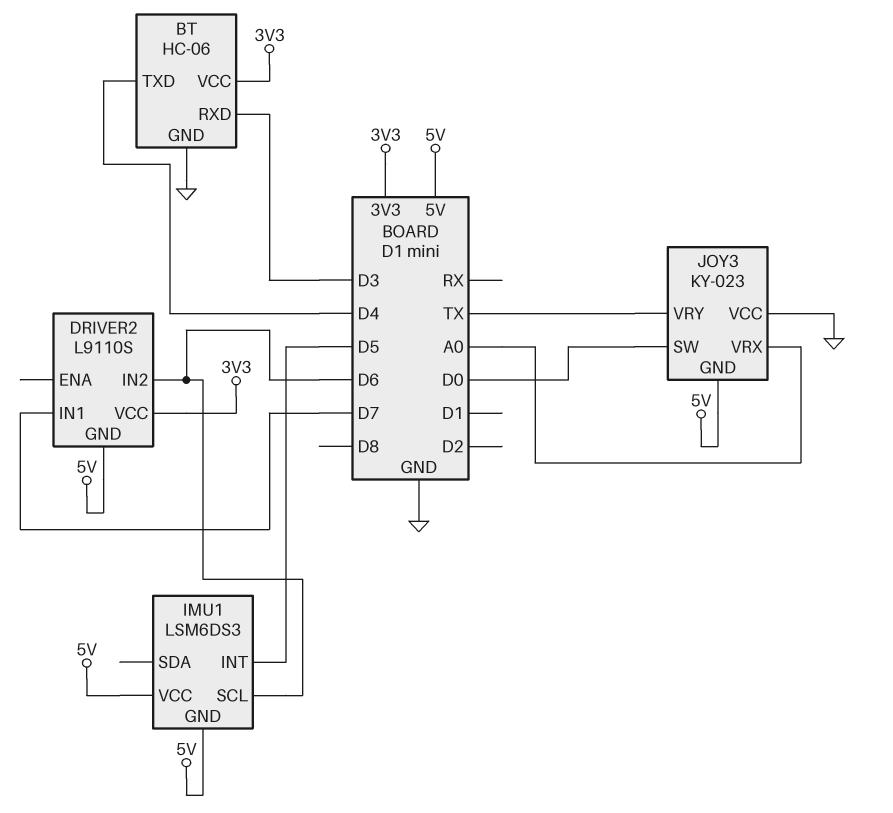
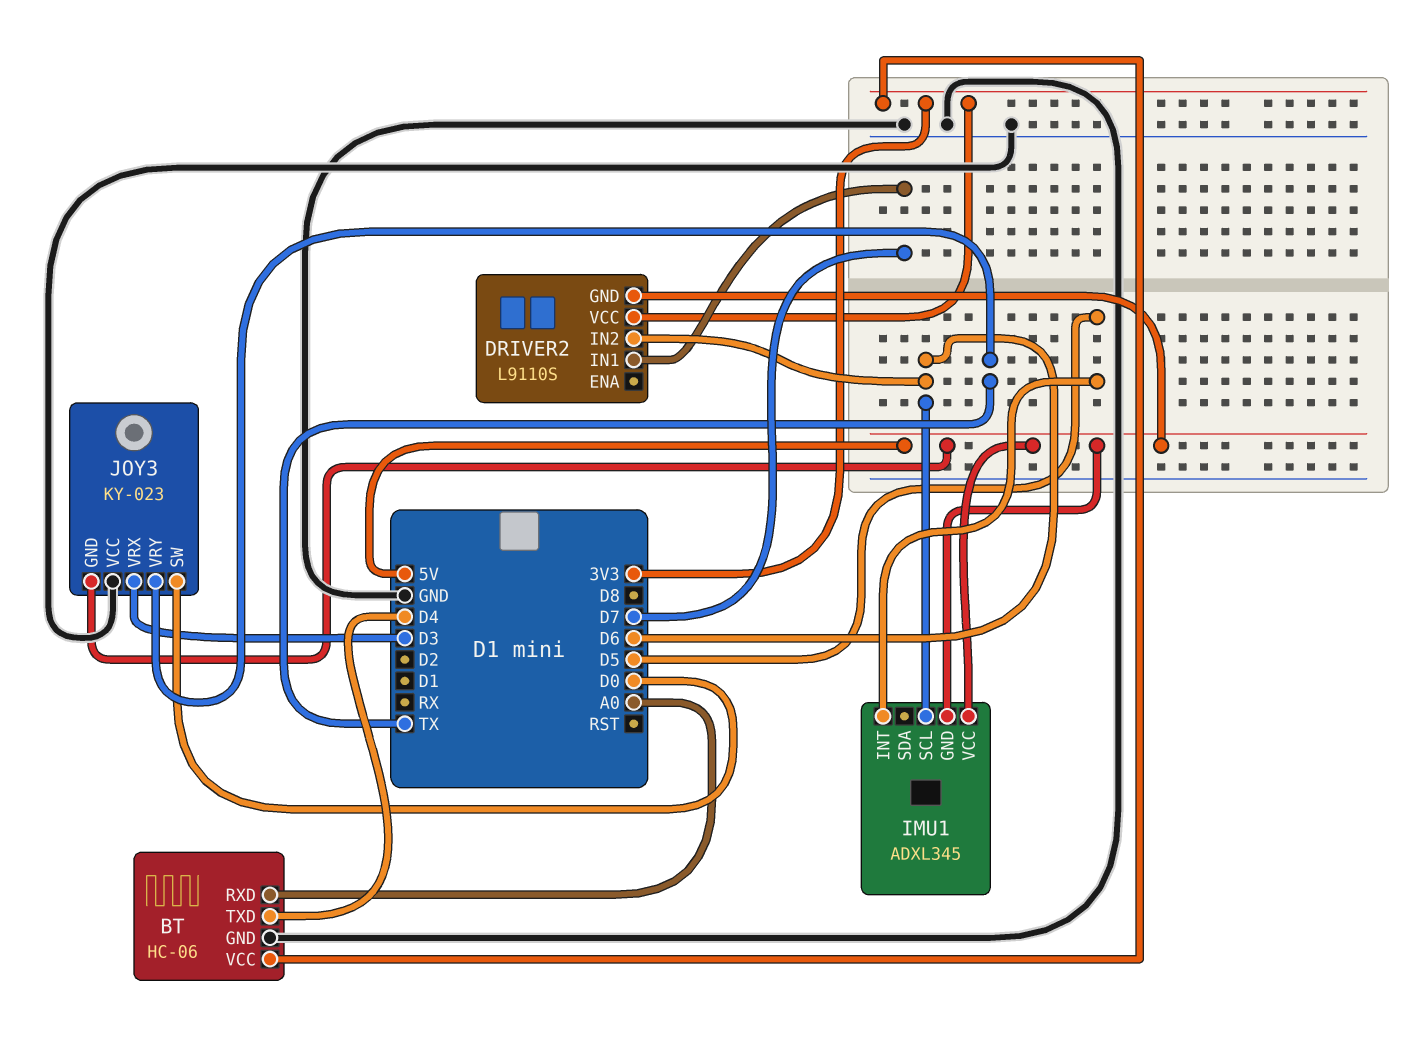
BT pin RXD: D3 -> A0
IMU1: LSM6DS3 -> ADXL345
JOY3 pin VRX: A0 -> D3

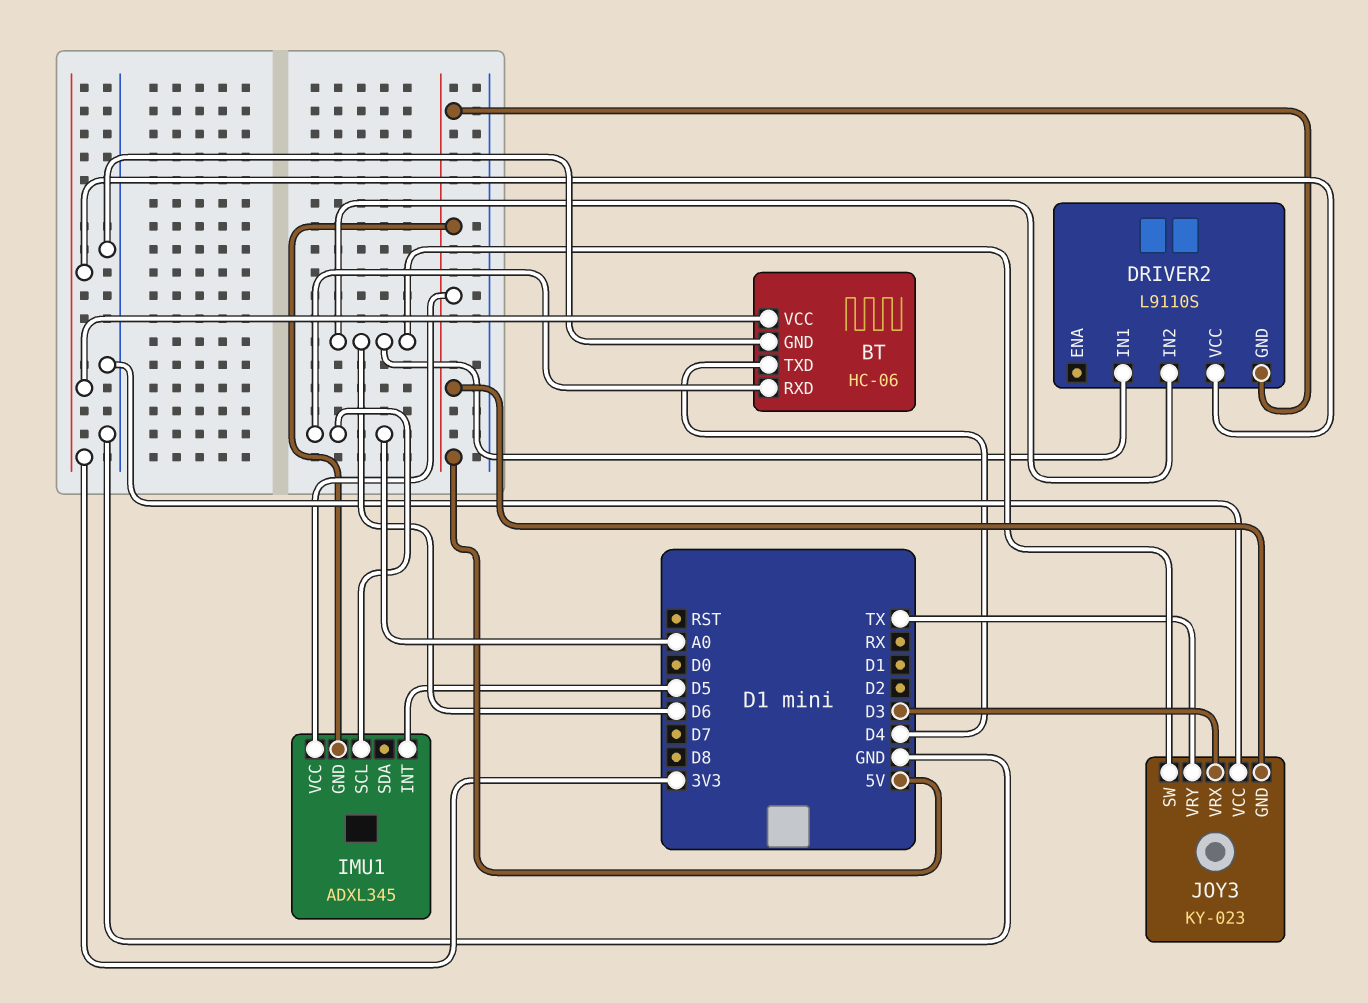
DRIVER2 pin IN1: D7 -> D6
IMU1 pin SCL: D6 -> A0
JOY3 pin SW: D0 -> D6

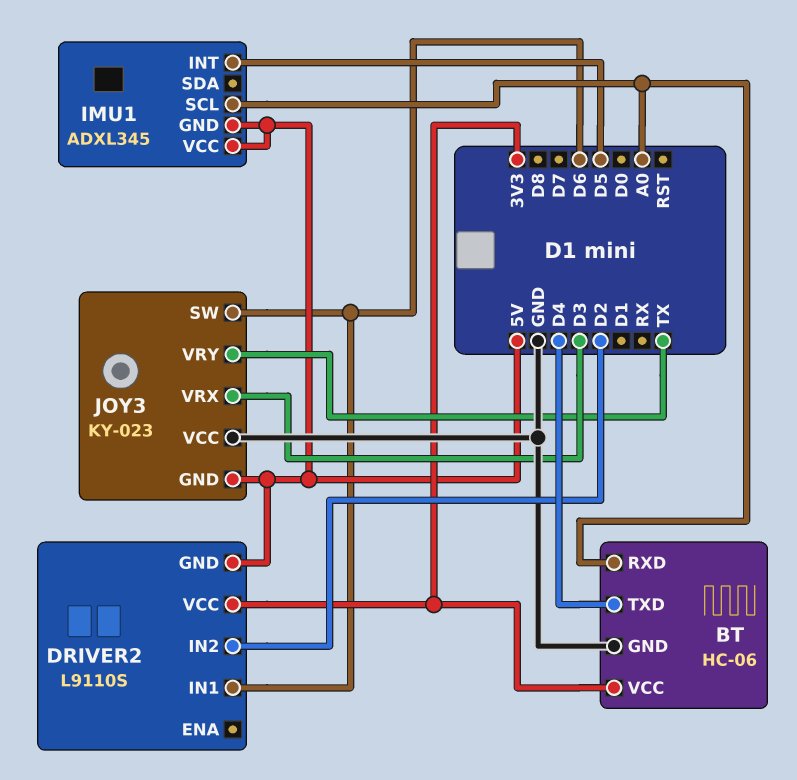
DRIVER2 pin IN2: D6 -> D2

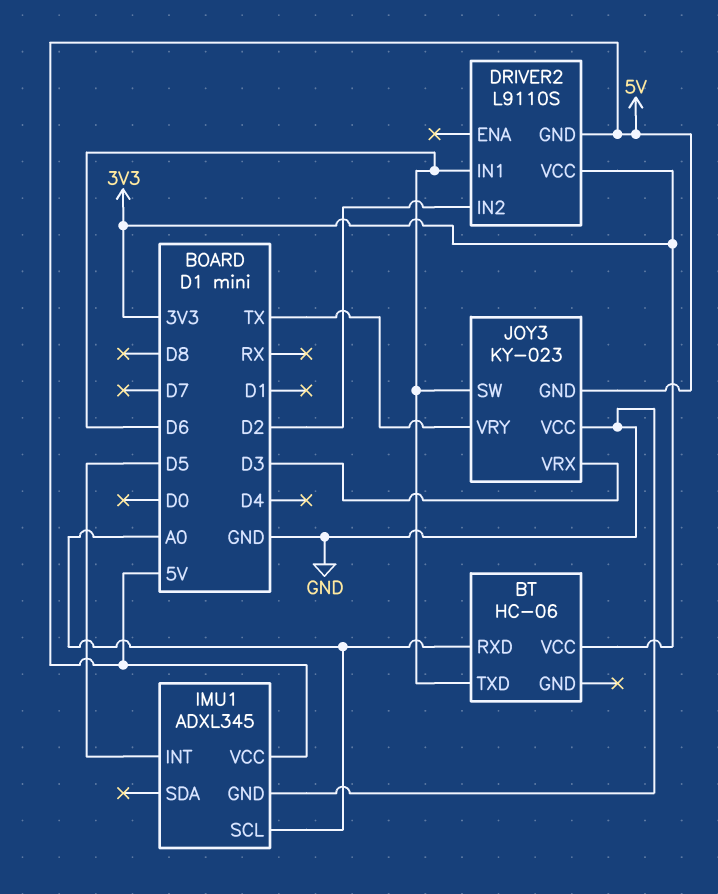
BT pin GND: GND -> none
BT pin TXD: D4 -> D6
IMU1 pin GND: 5V -> GND

